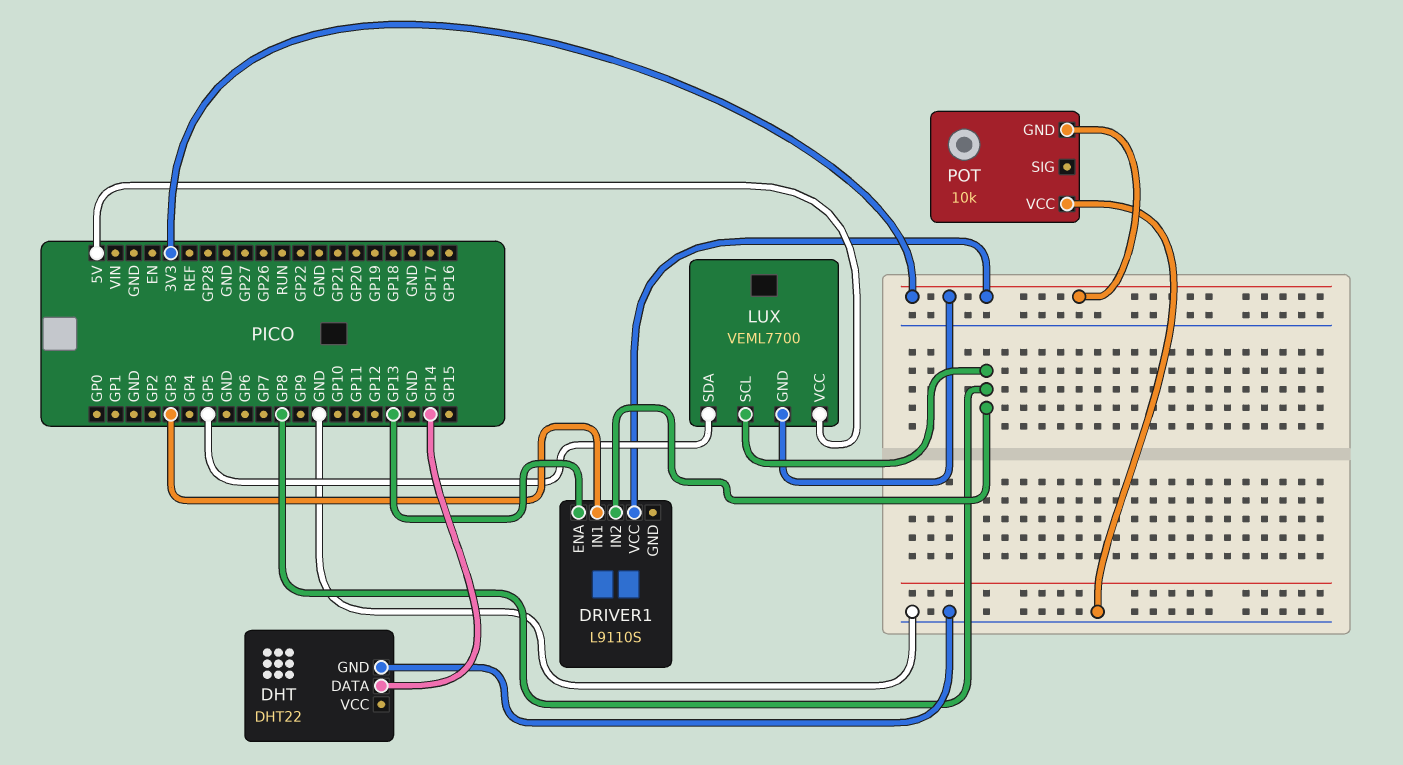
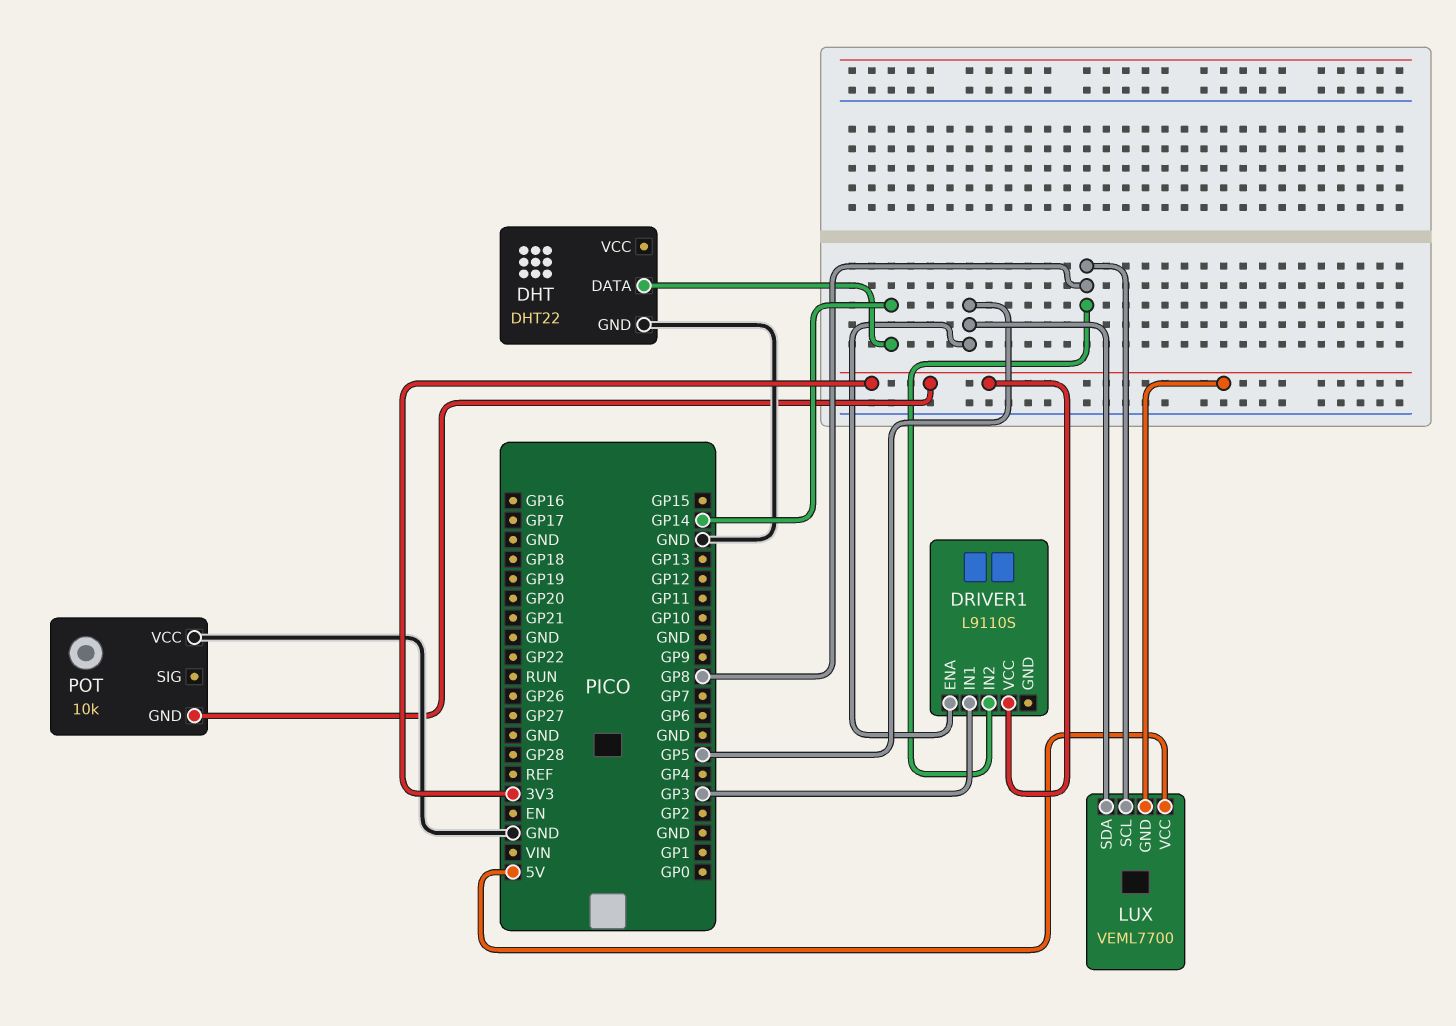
DRIVER1 pin ENA: GP13 -> GP5

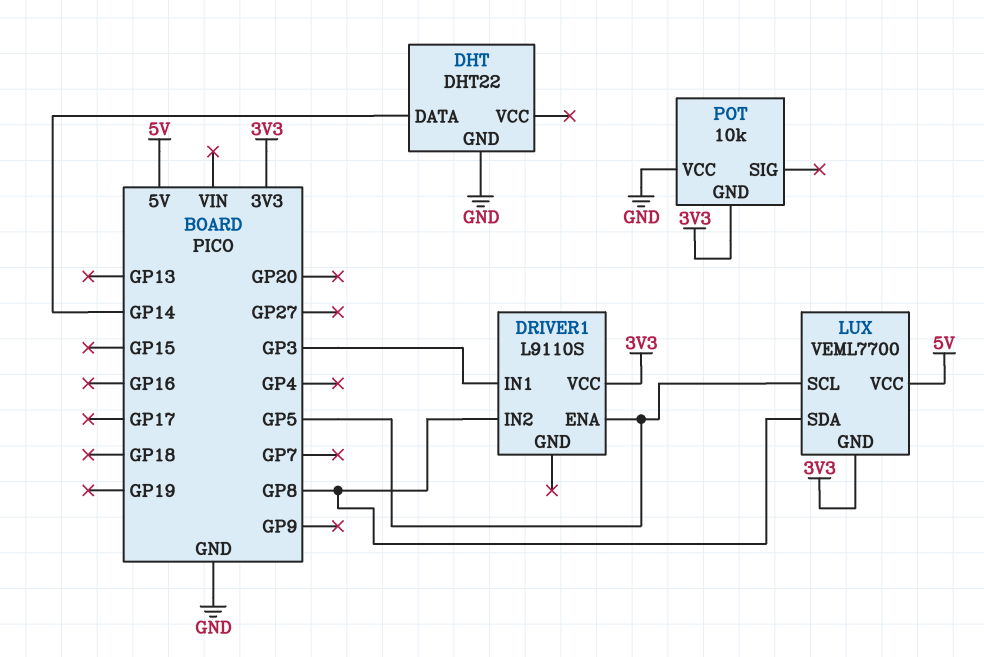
LUX pin SCL: GP8 -> GP5
LUX pin SDA: GP5 -> GP8

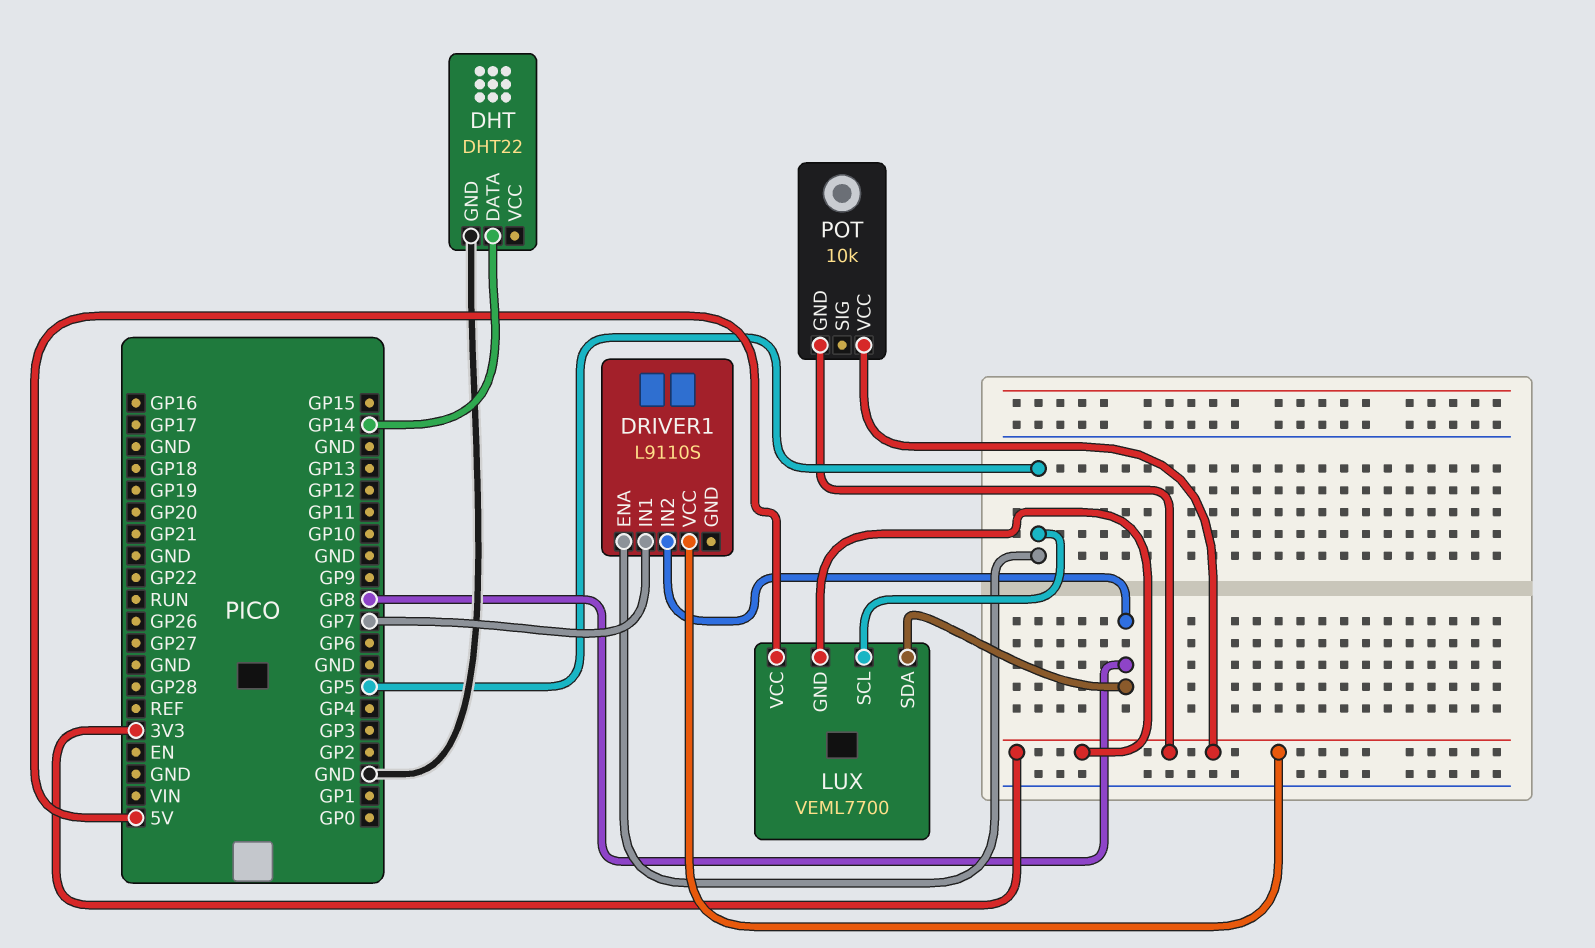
DRIVER1 pin IN1: GP3 -> GP7
POT pin VCC: GND -> 3V3

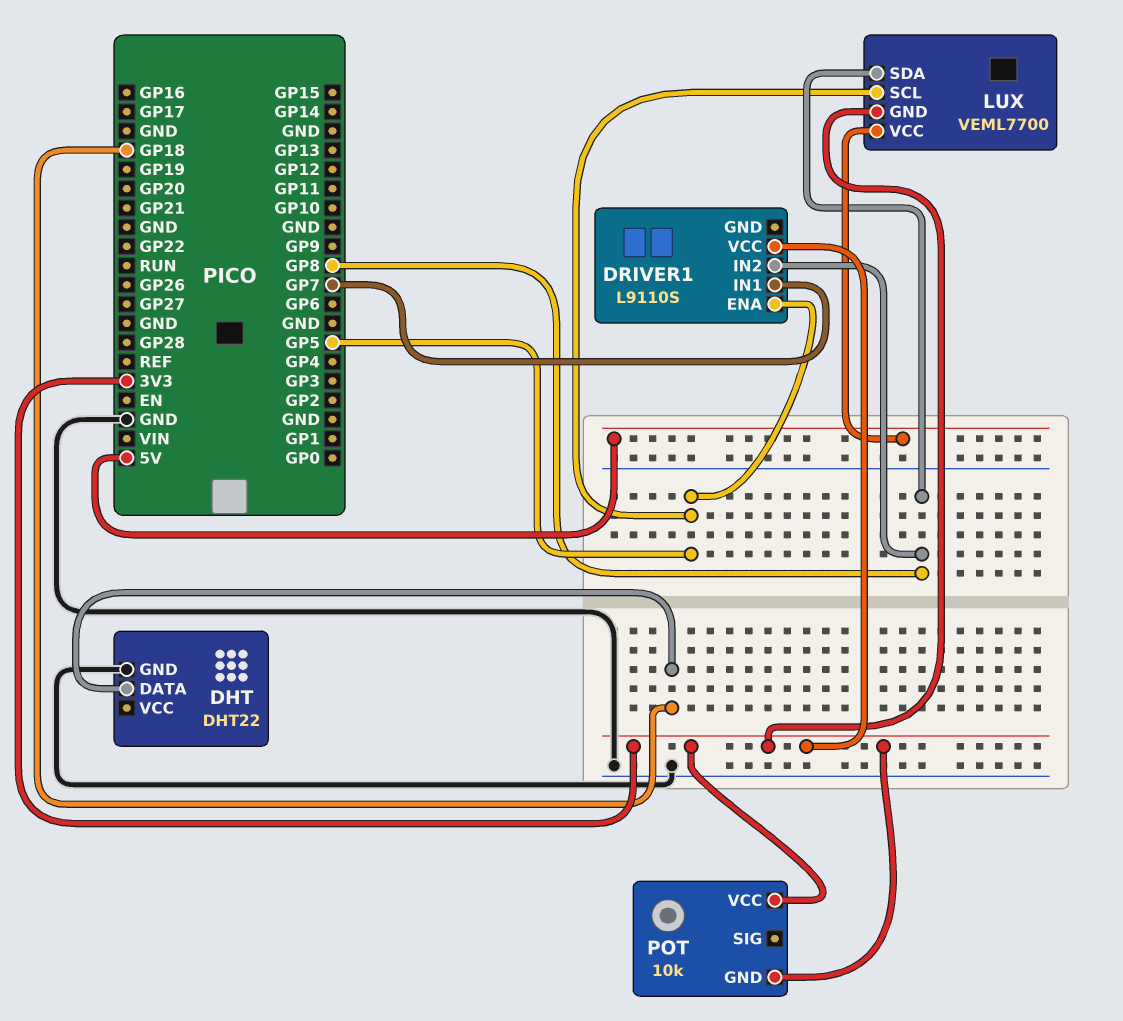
DHT pin DATA: GP14 -> GP18

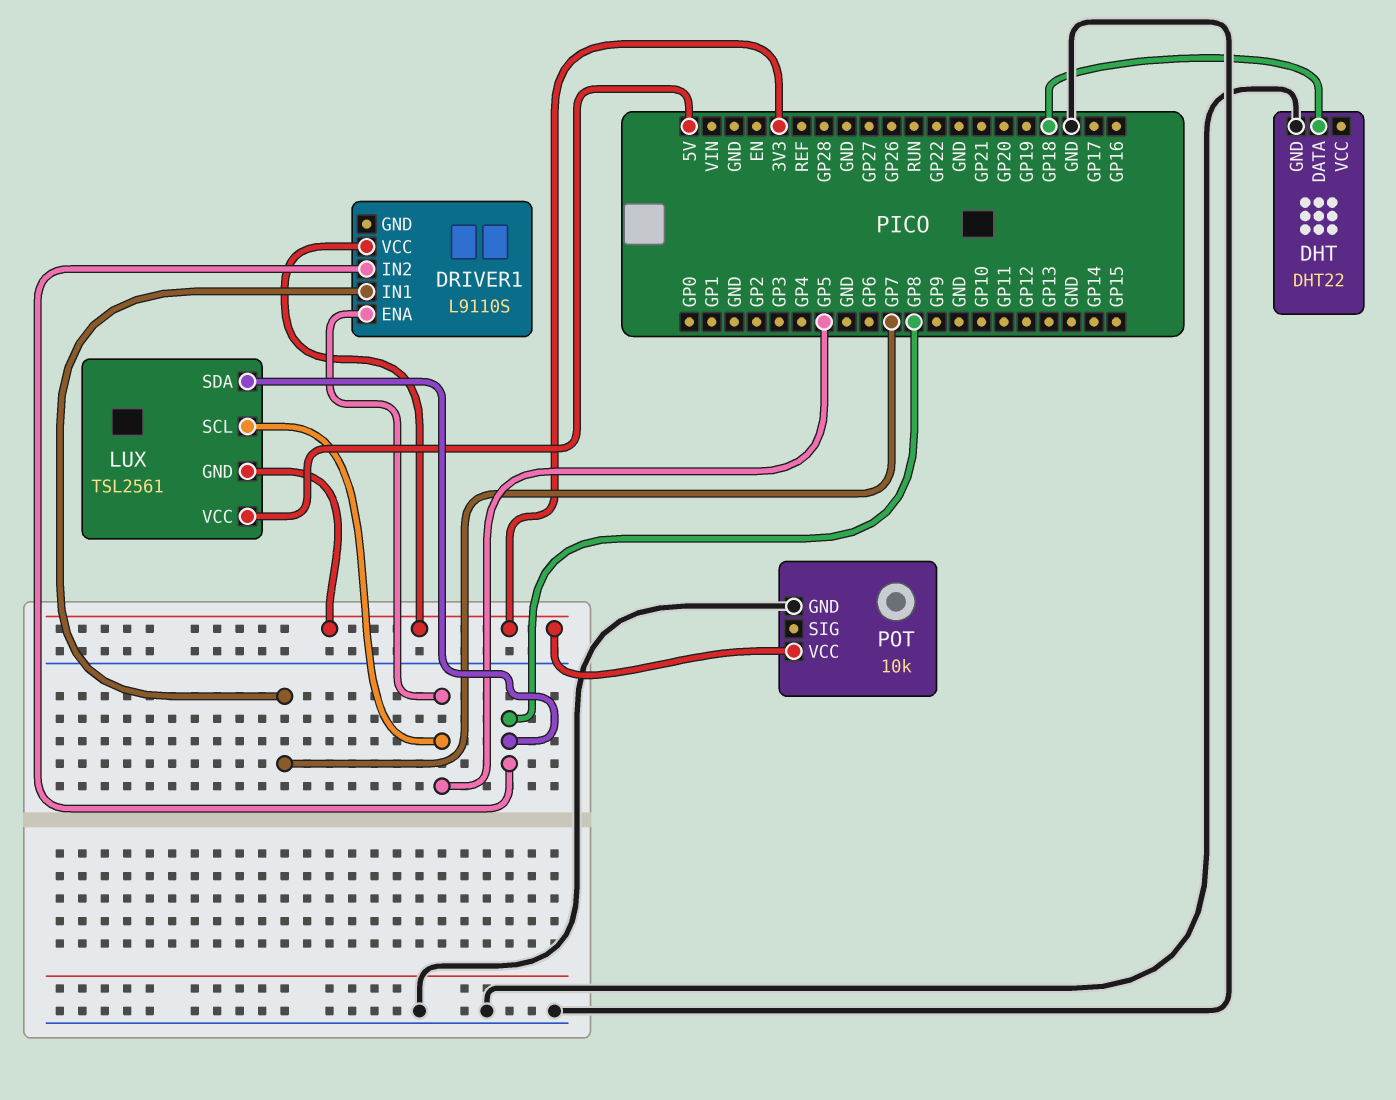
LUX: VEML7700 -> TSL2561
POT pin GND: 3V3 -> GND

